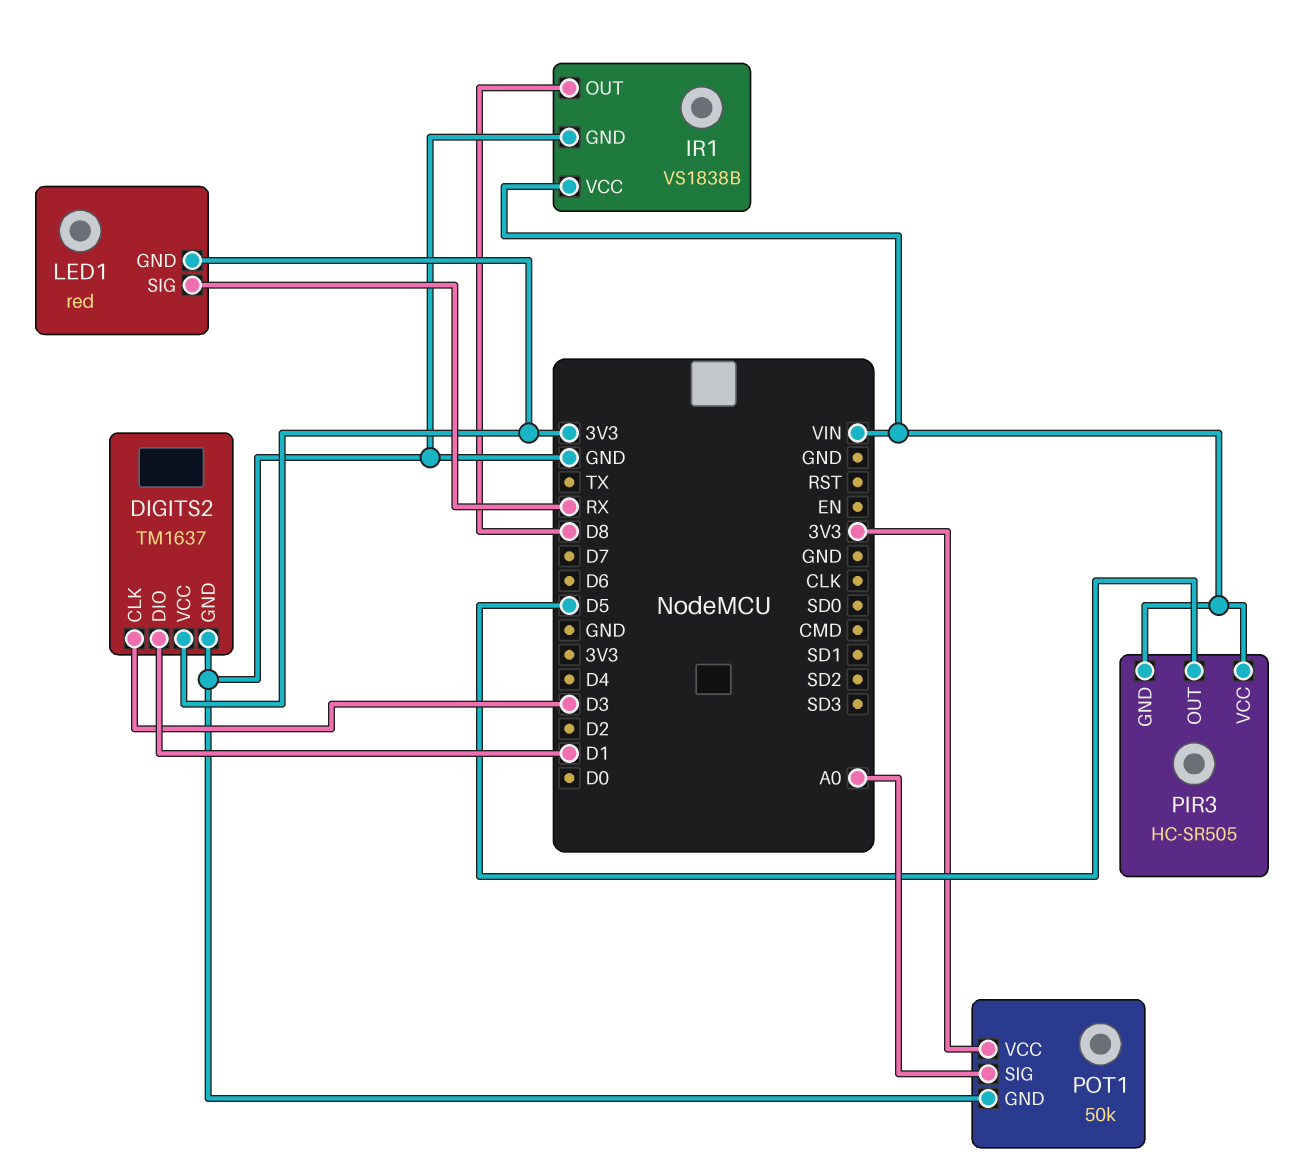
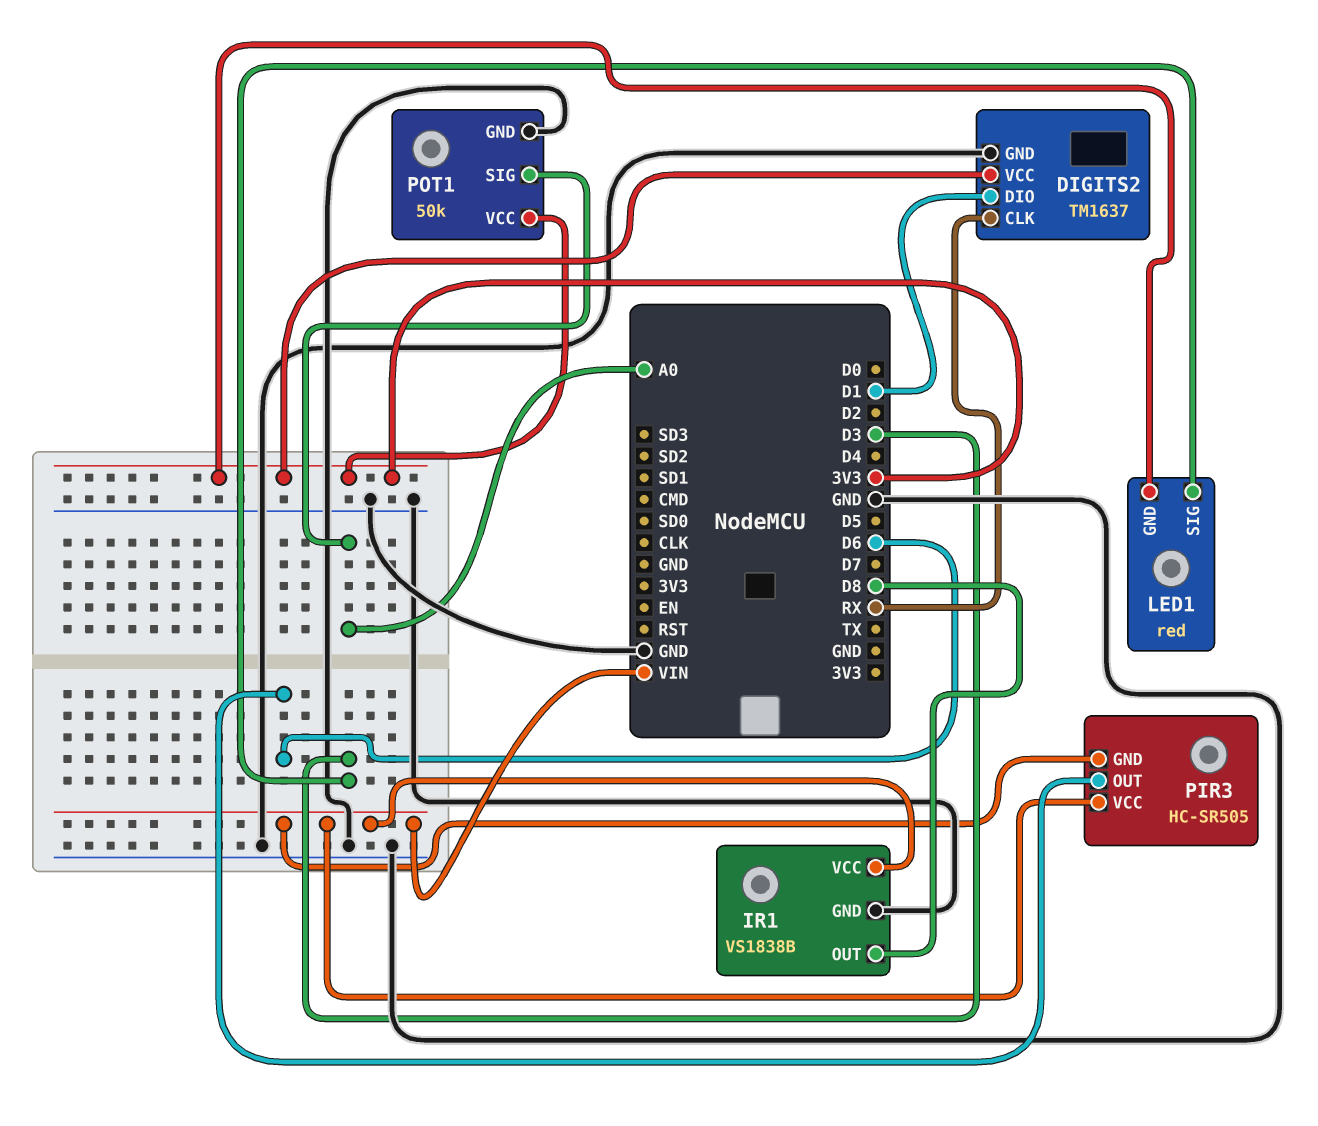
DIGITS2 pin CLK: D3 -> RX
LED1 pin SIG: RX -> D3
PIR3 pin OUT: D5 -> D6

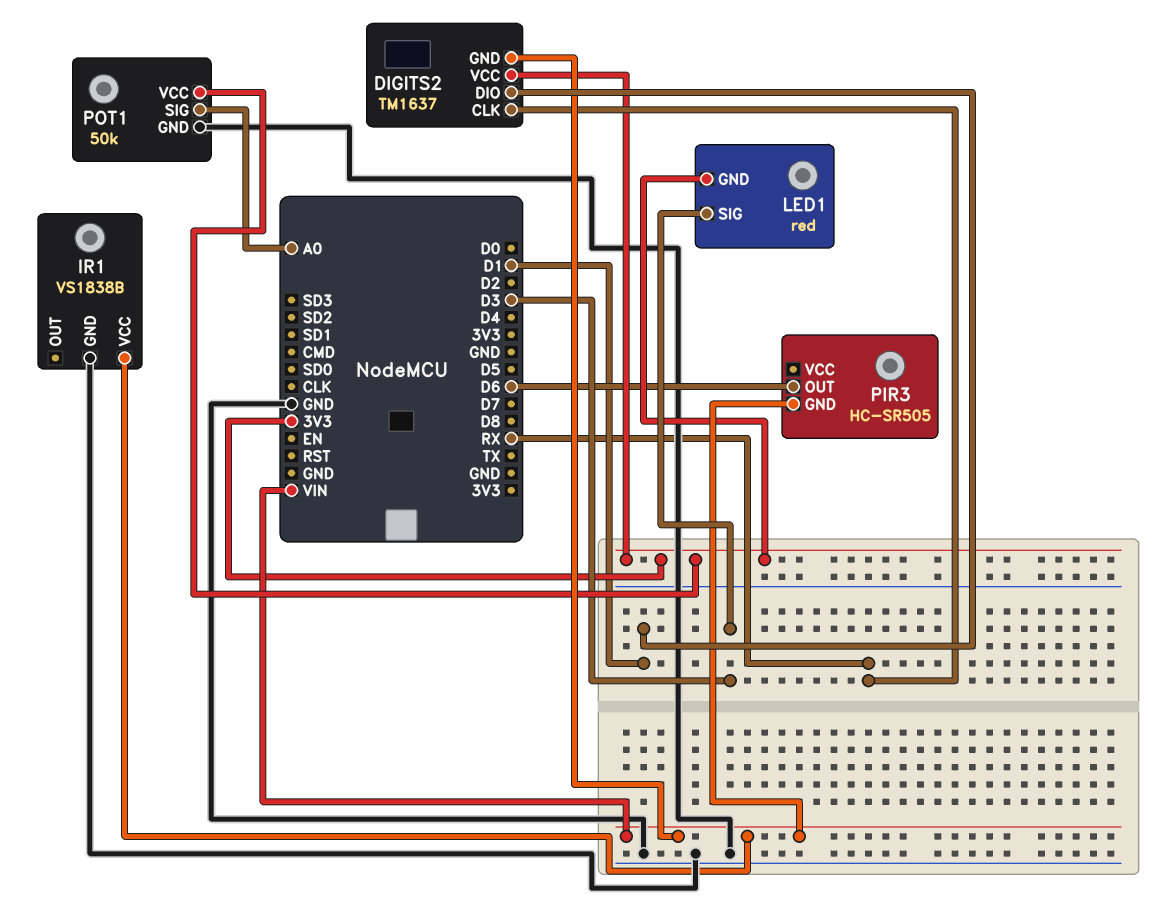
DIGITS2 pin GND: GND -> VIN
IR1 pin OUT: D8 -> none
PIR3 pin VCC: VIN -> none

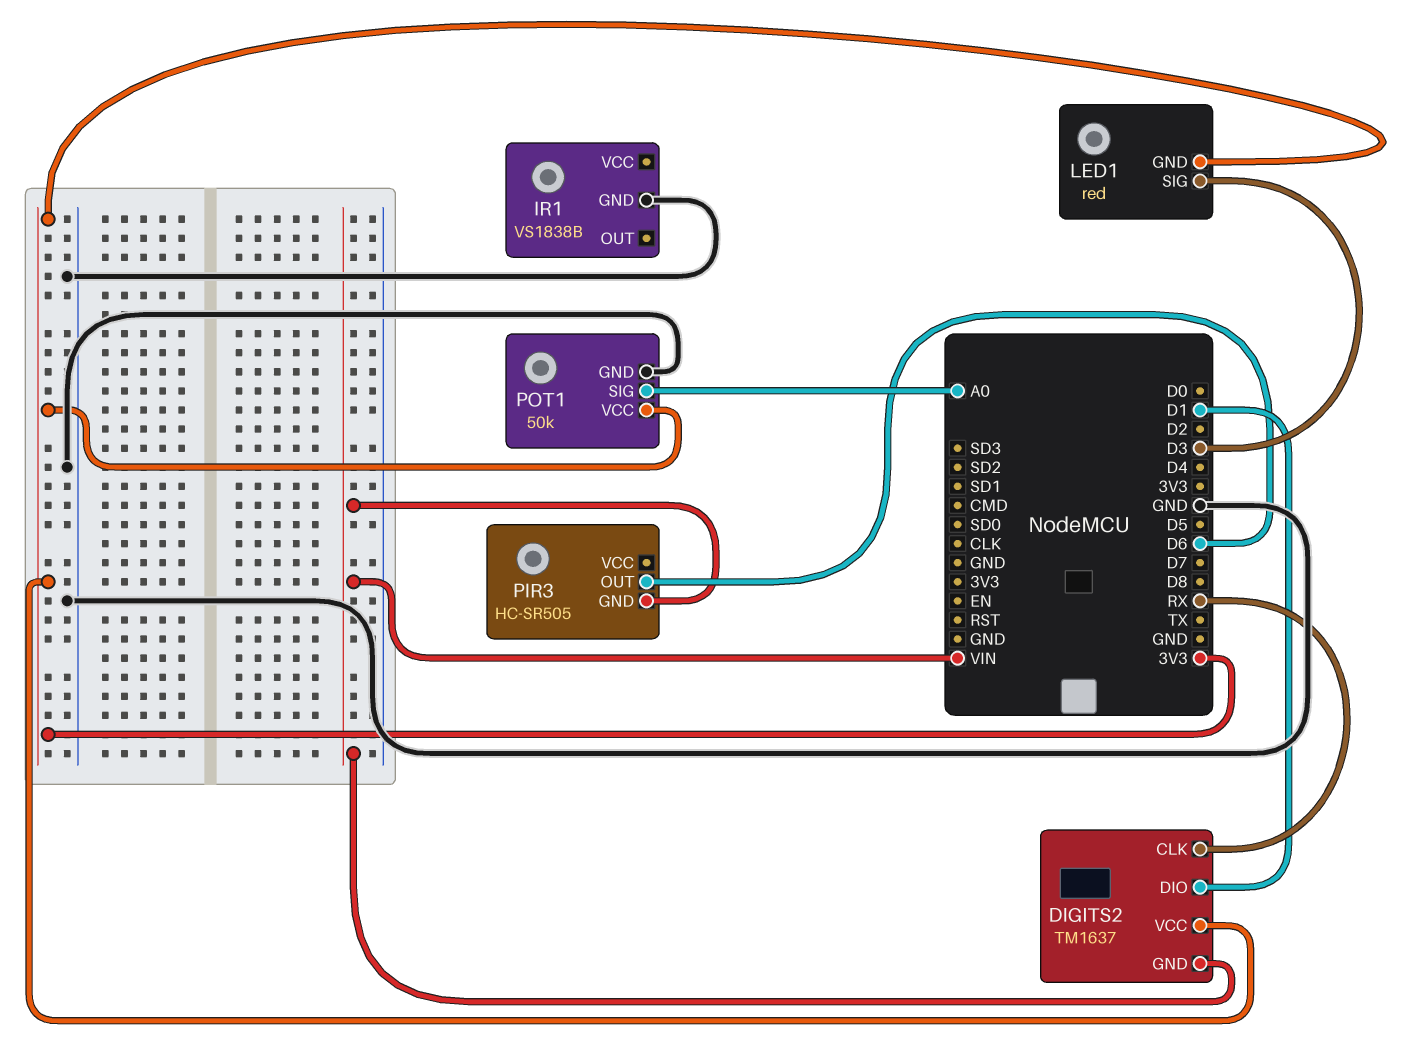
IR1 pin VCC: VIN -> none

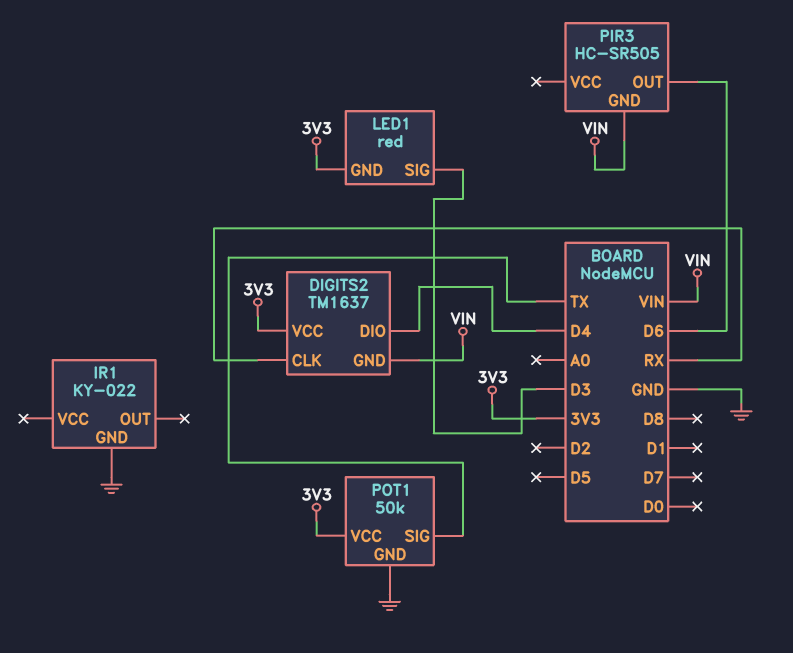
DIGITS2 pin DIO: D1 -> D4
IR1: VS1838B -> KY-022
POT1 pin SIG: A0 -> TX

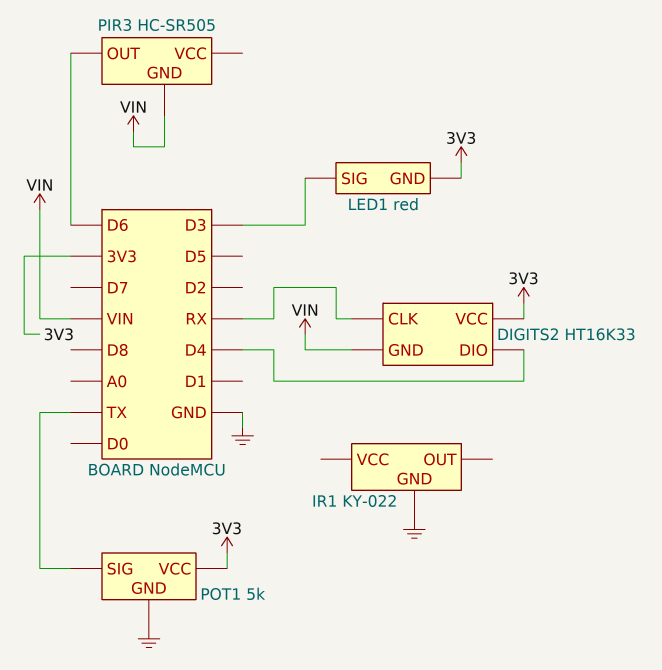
DIGITS2: TM1637 -> HT16K33
POT1: 50k -> 5k

